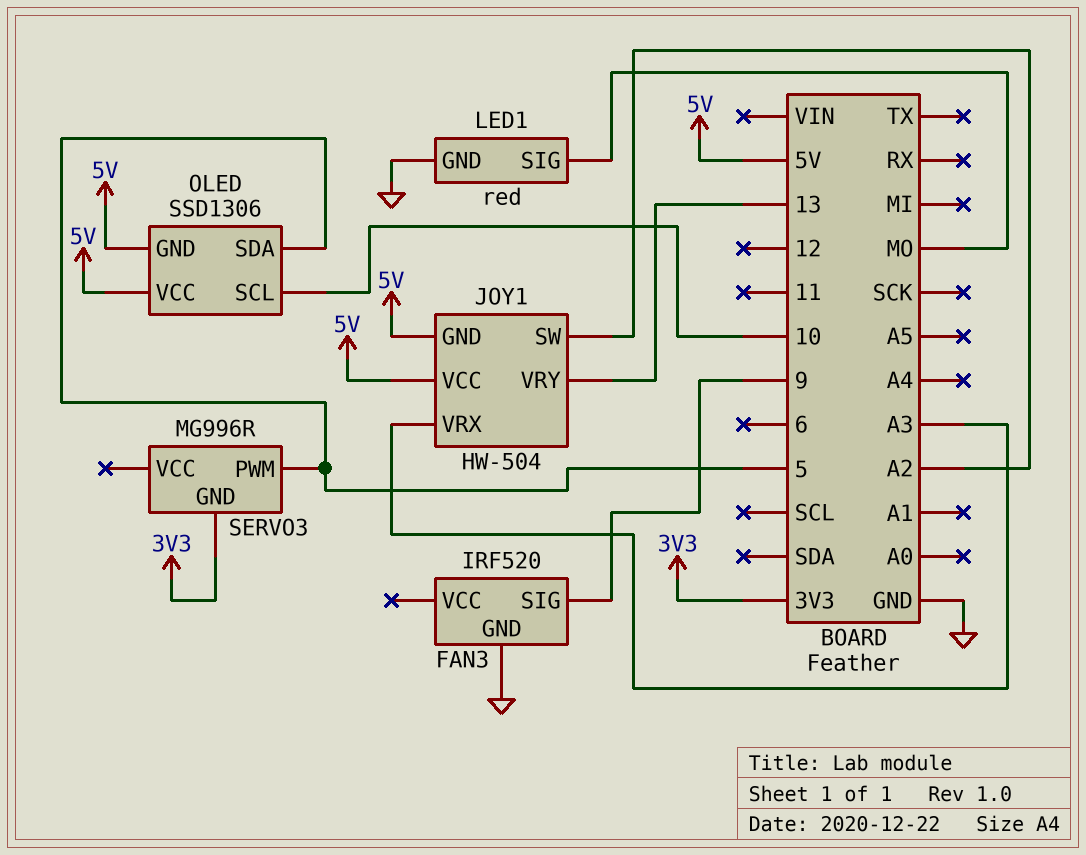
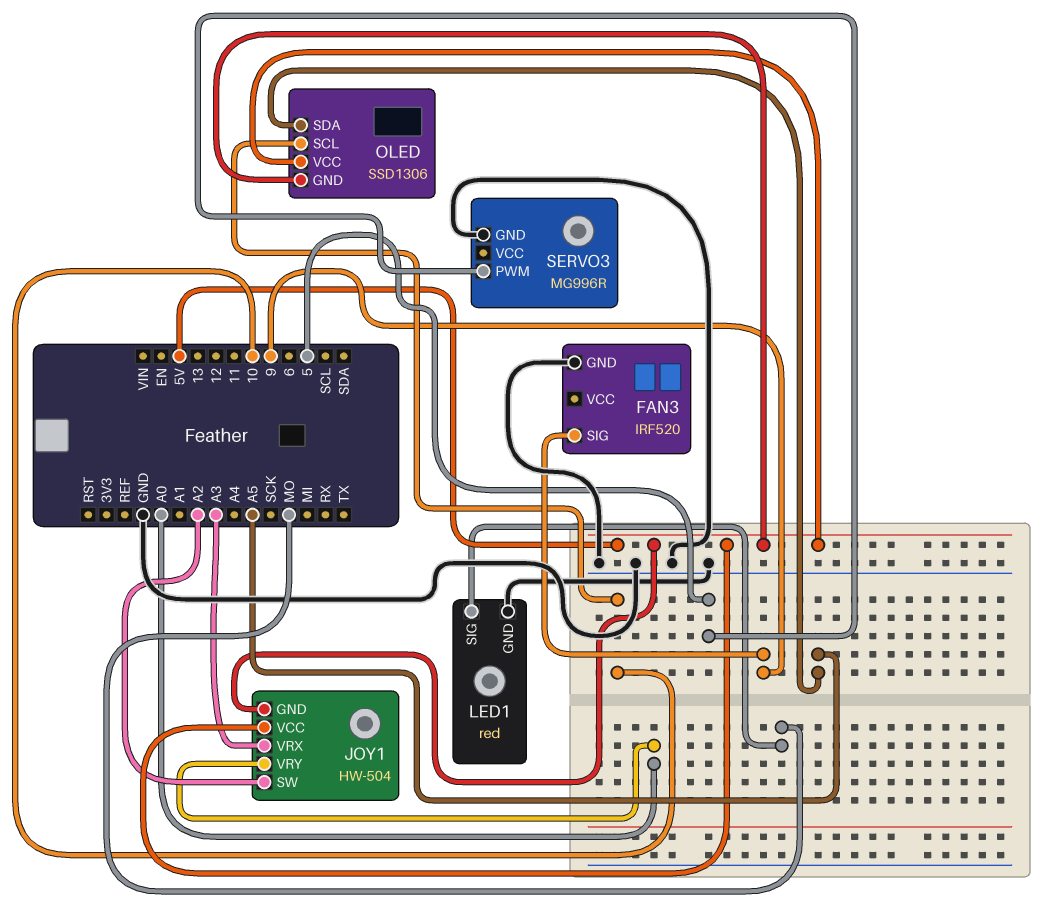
JOY1 pin VRY: 13 -> A0
OLED pin SDA: 5 -> A5
SERVO3 pin GND: 3V3 -> GND

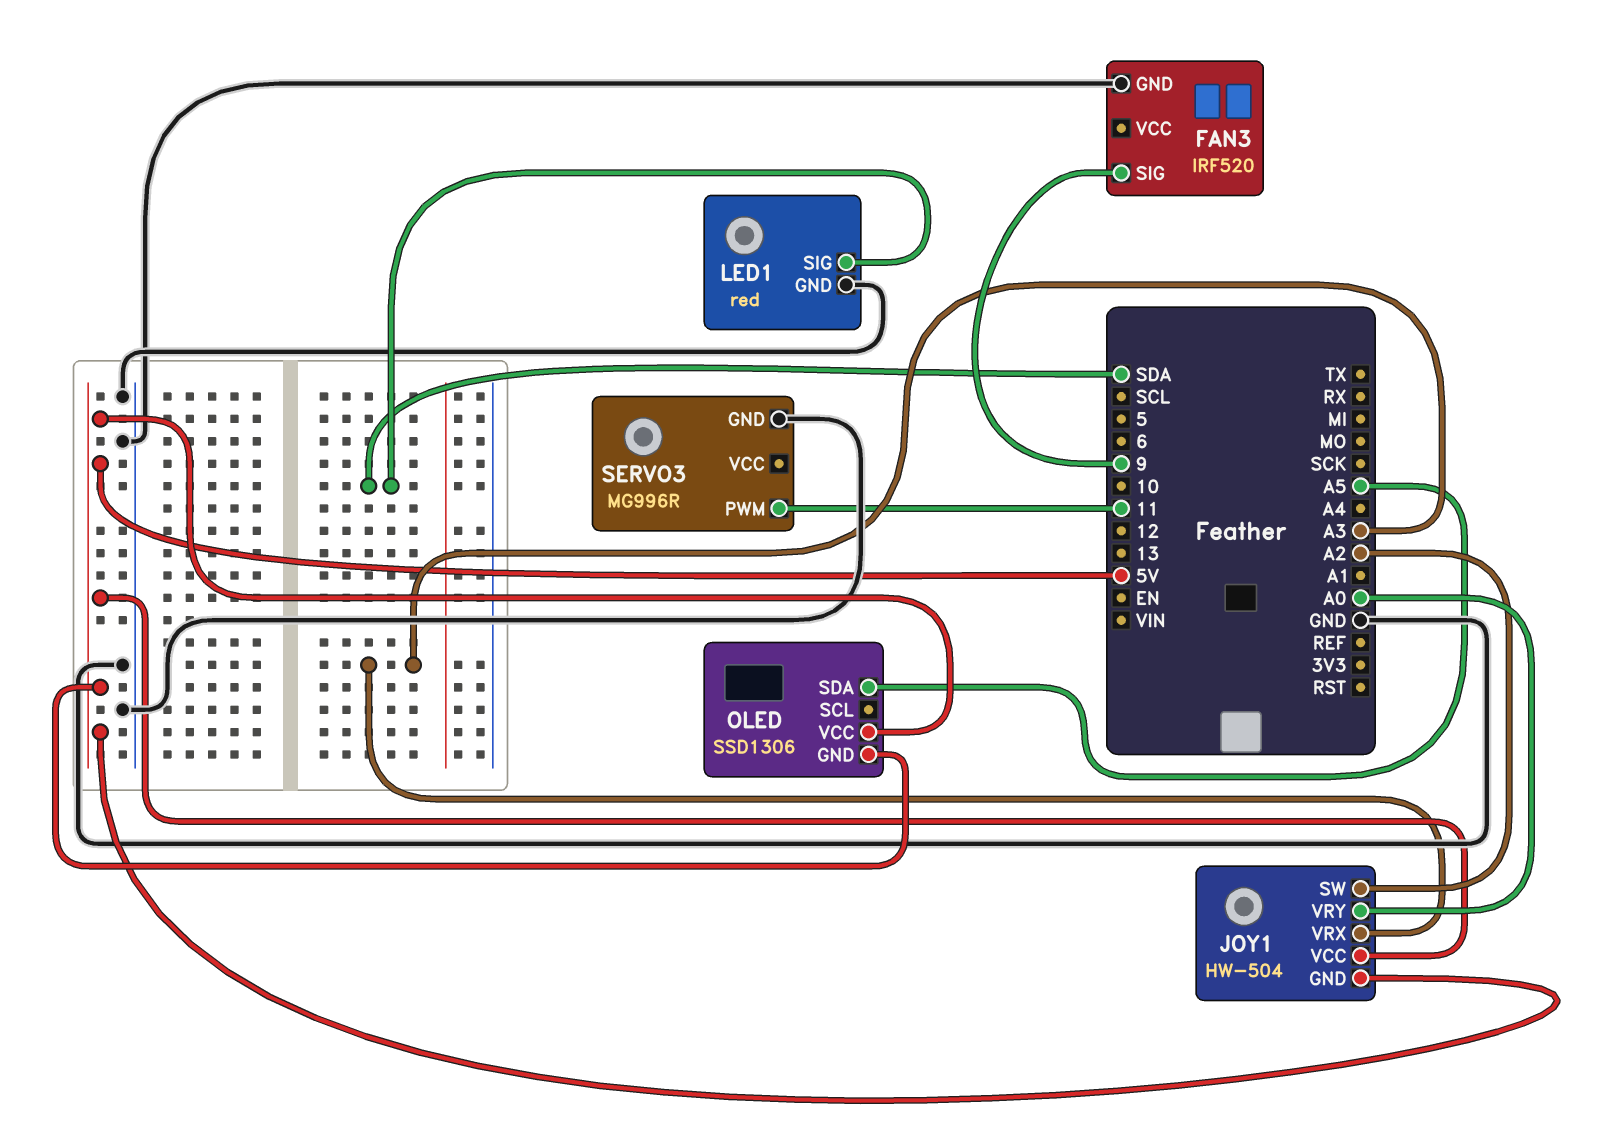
LED1 pin SIG: MO -> SDA
OLED pin SCL: 10 -> none
SERVO3 pin PWM: 5 -> 11

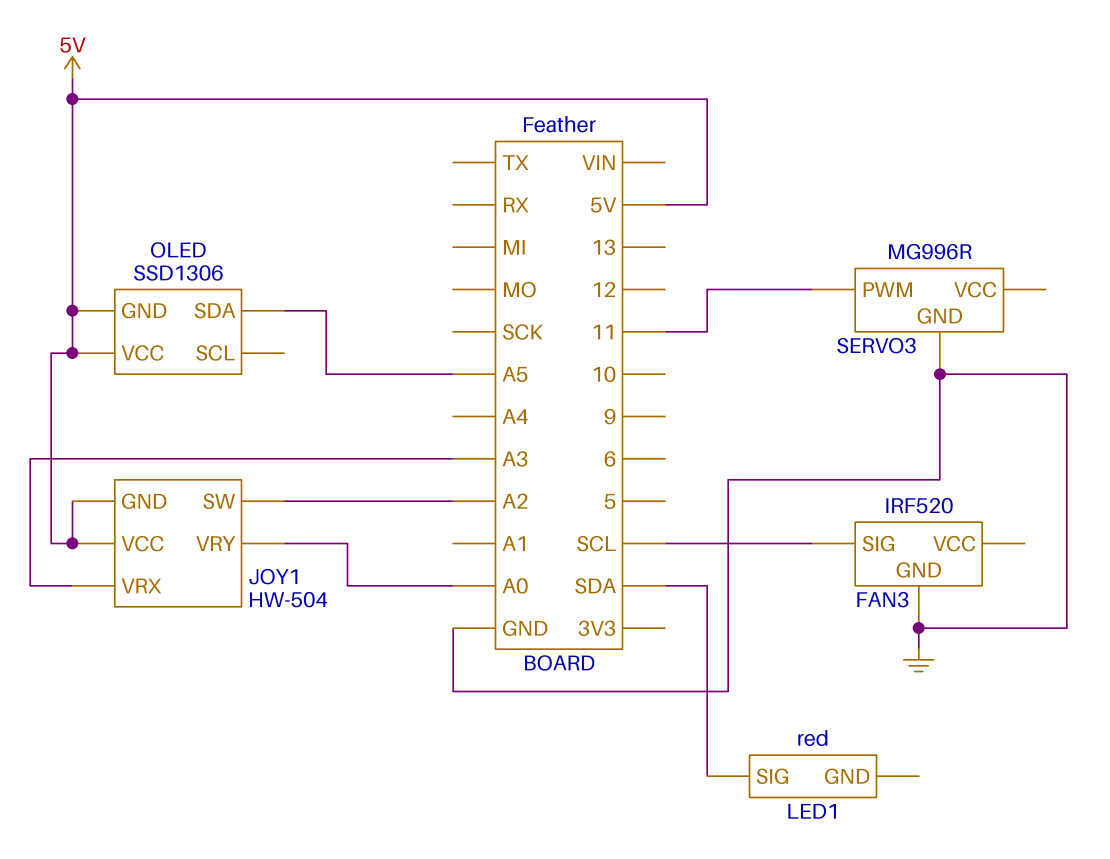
FAN3 pin SIG: 9 -> SCL
LED1 pin GND: GND -> none

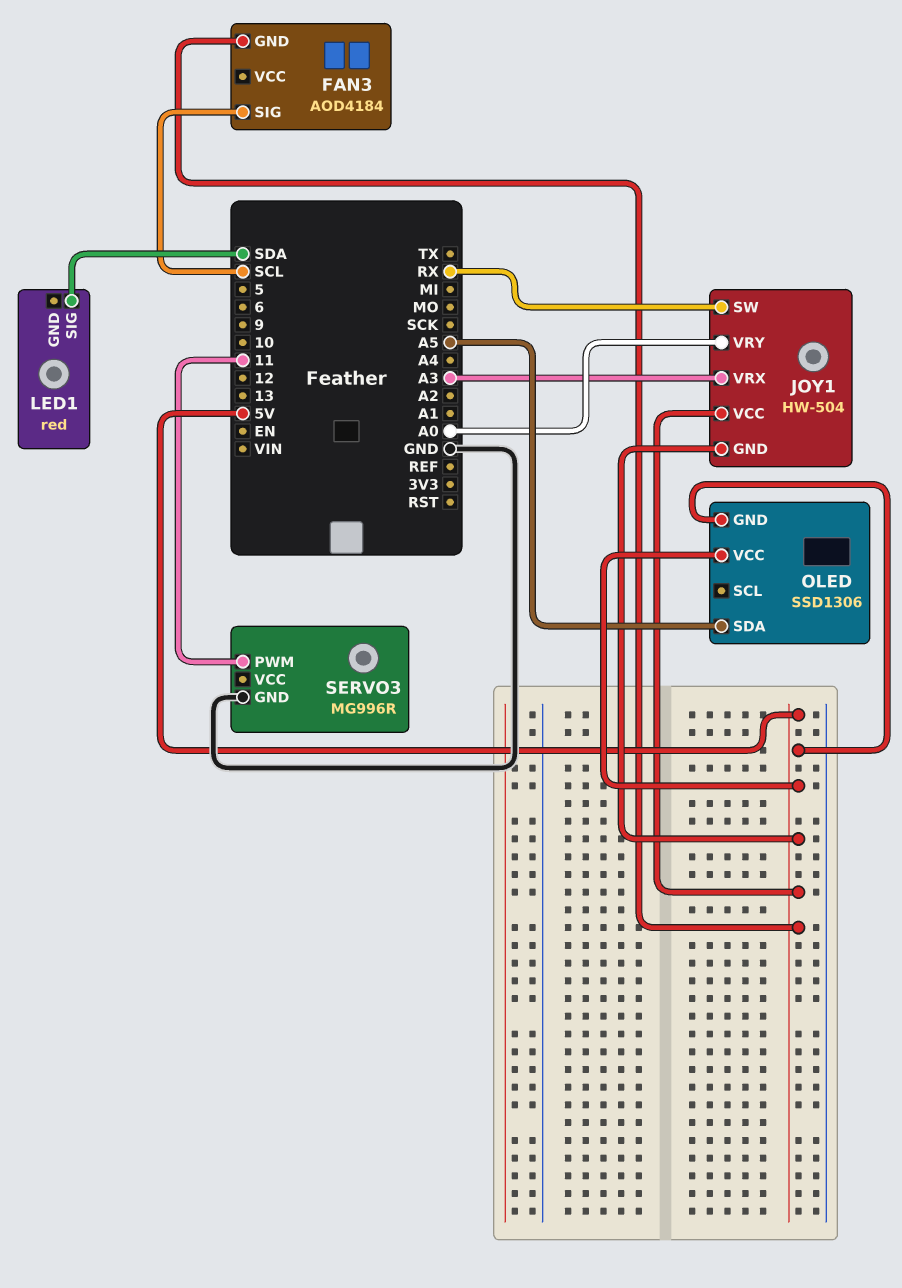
FAN3: IRF520 -> AOD4184
FAN3 pin GND: GND -> 5V
JOY1 pin SW: A2 -> RX

